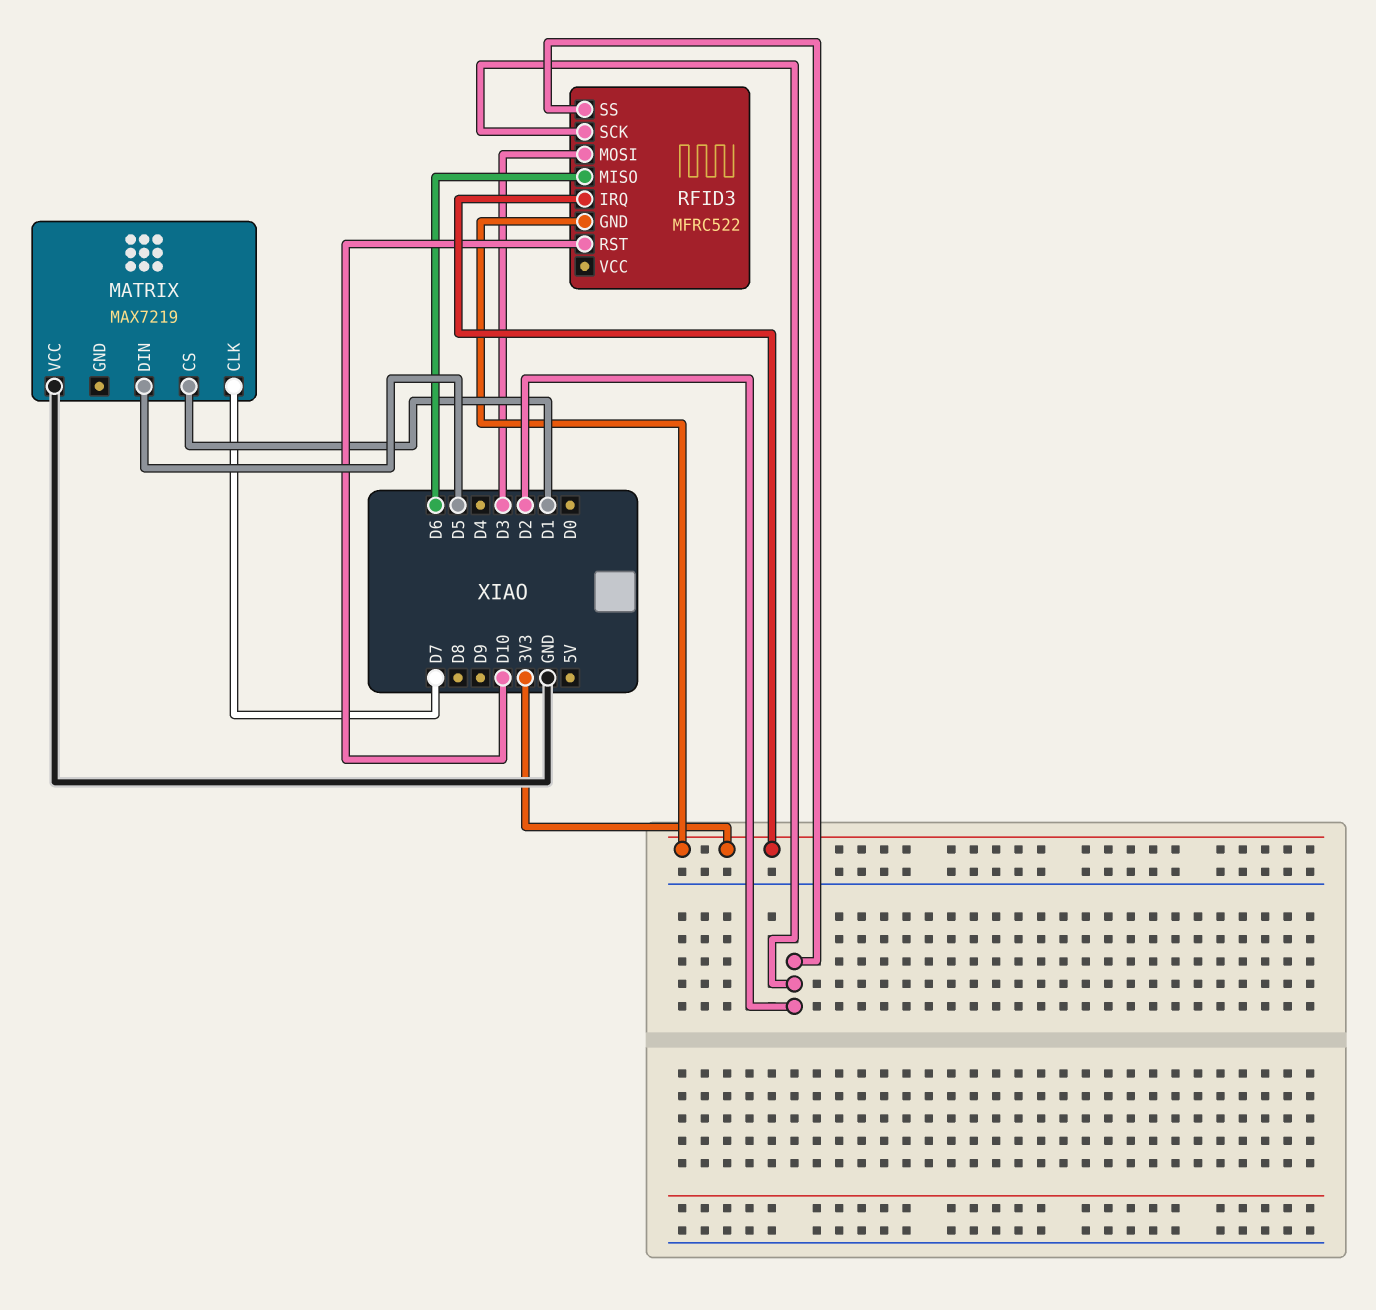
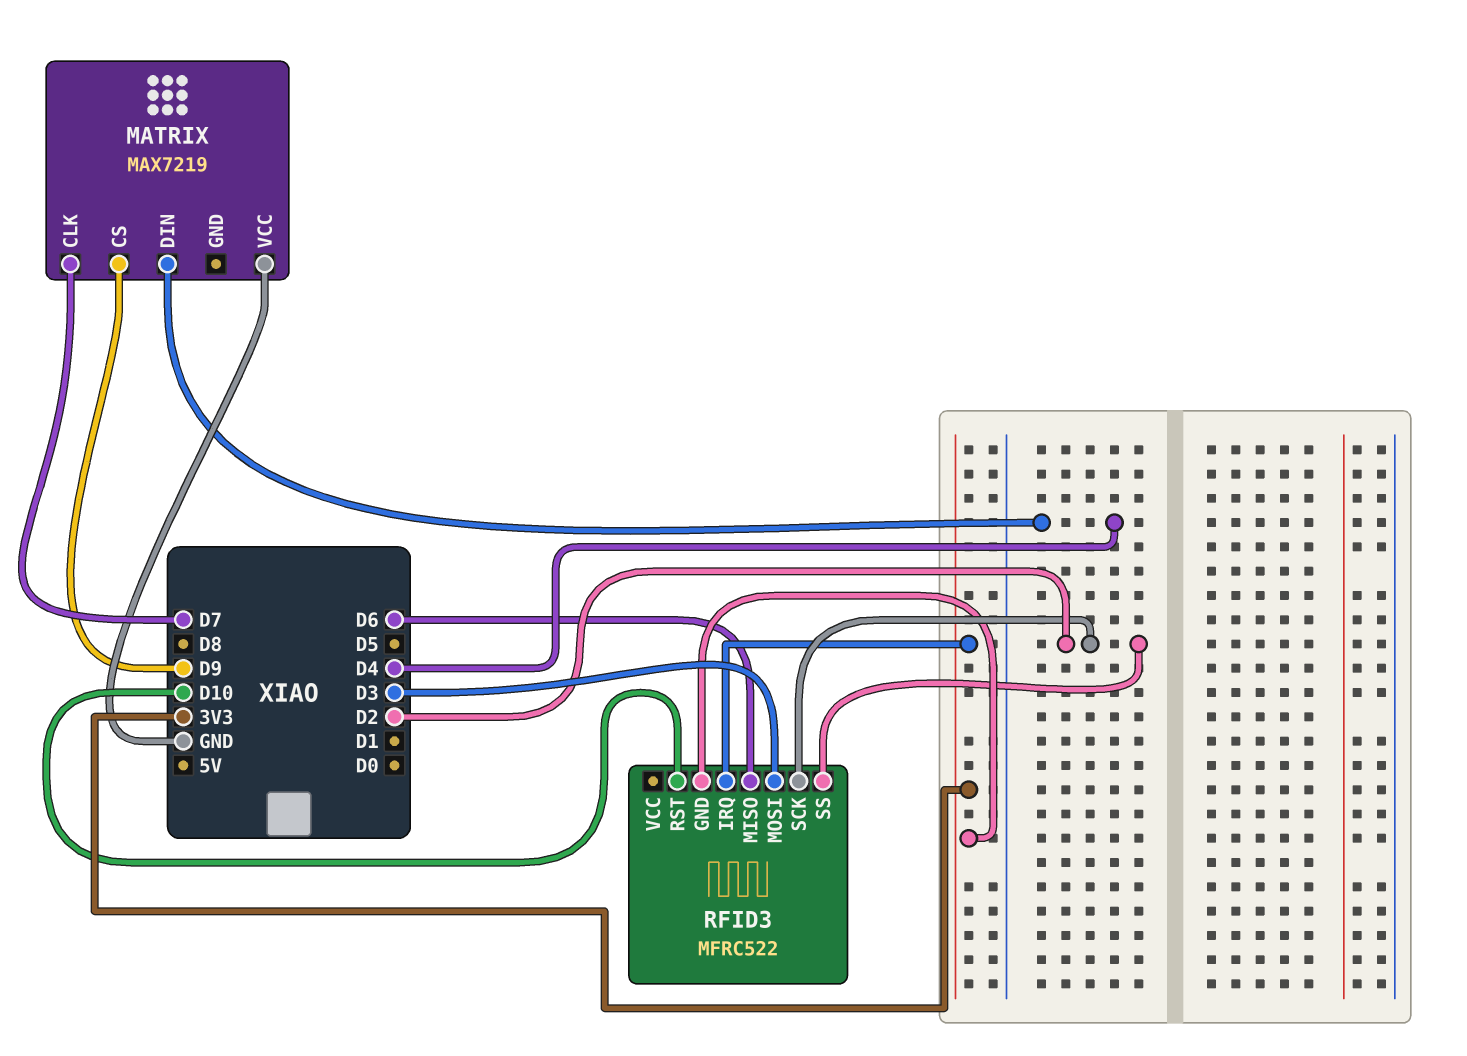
MATRIX pin CS: D1 -> D9
MATRIX pin DIN: D5 -> D4

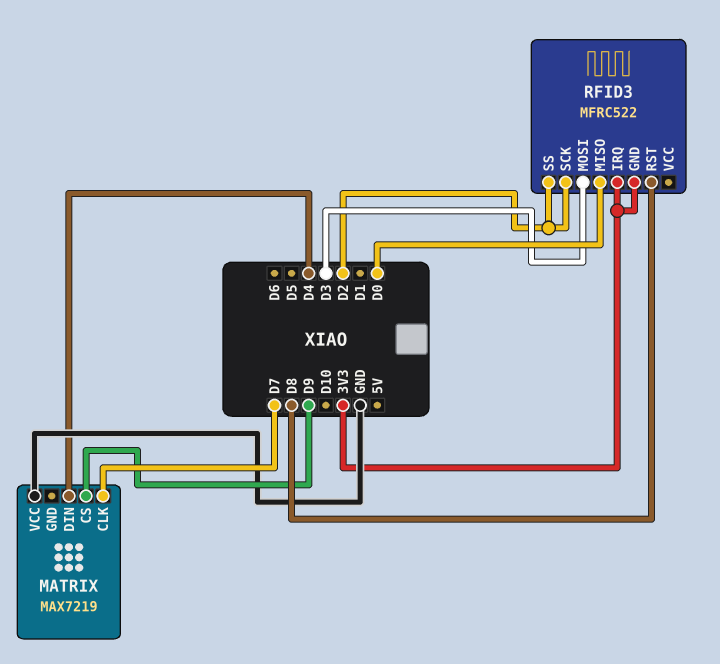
RFID3 pin MISO: D6 -> D0
RFID3 pin RST: D10 -> D8

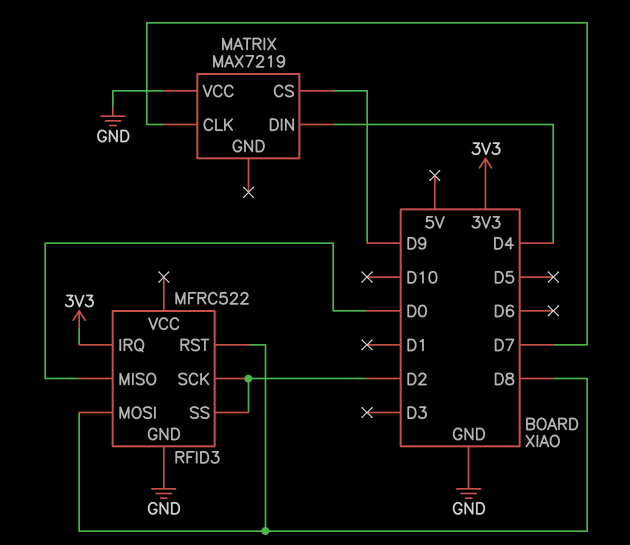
RFID3 pin GND: 3V3 -> GND
RFID3 pin MOSI: D3 -> D8

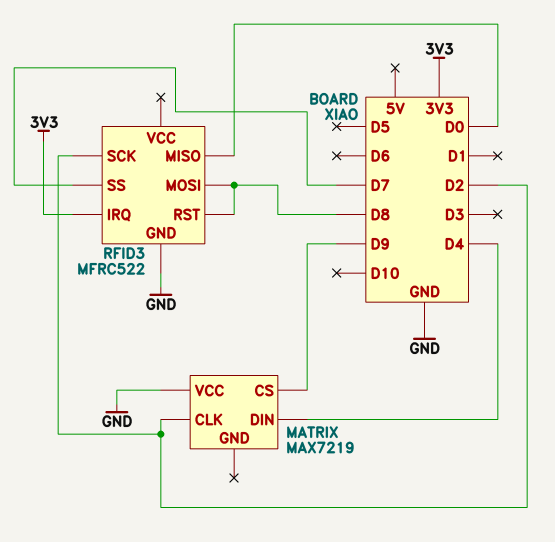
MATRIX pin CLK: D7 -> D2
RFID3 pin SS: D2 -> D7

